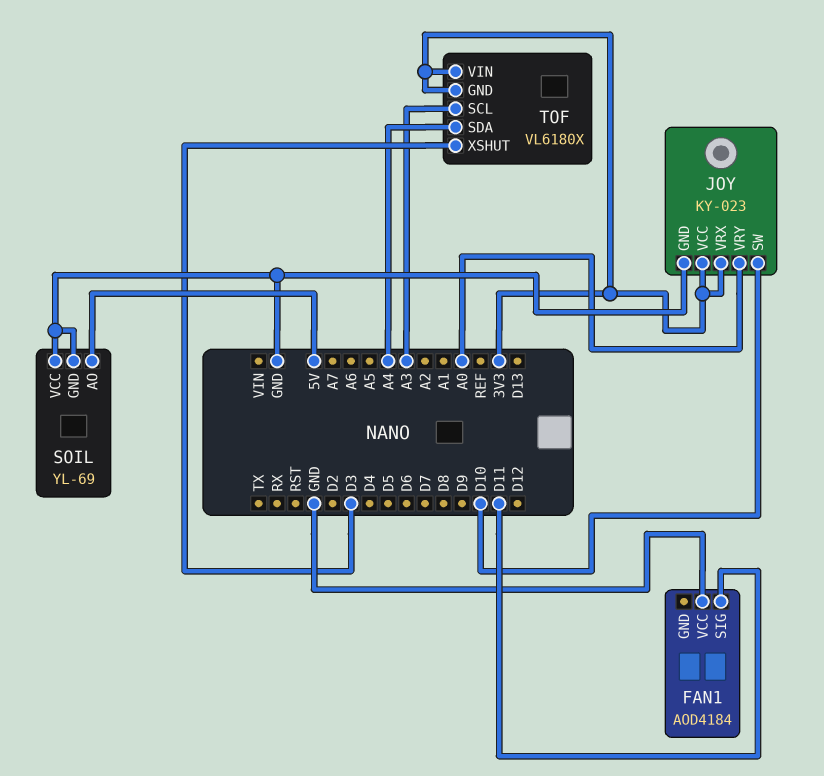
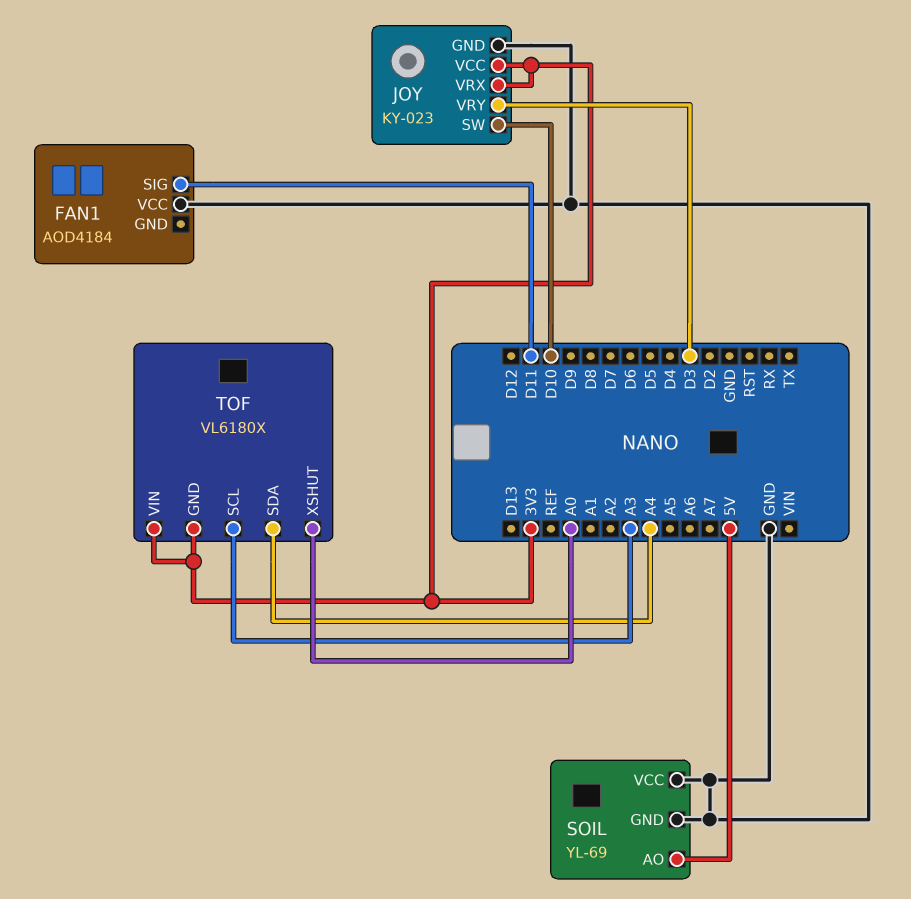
JOY pin VRY: A0 -> D3
TOF pin XSHUT: D3 -> A0

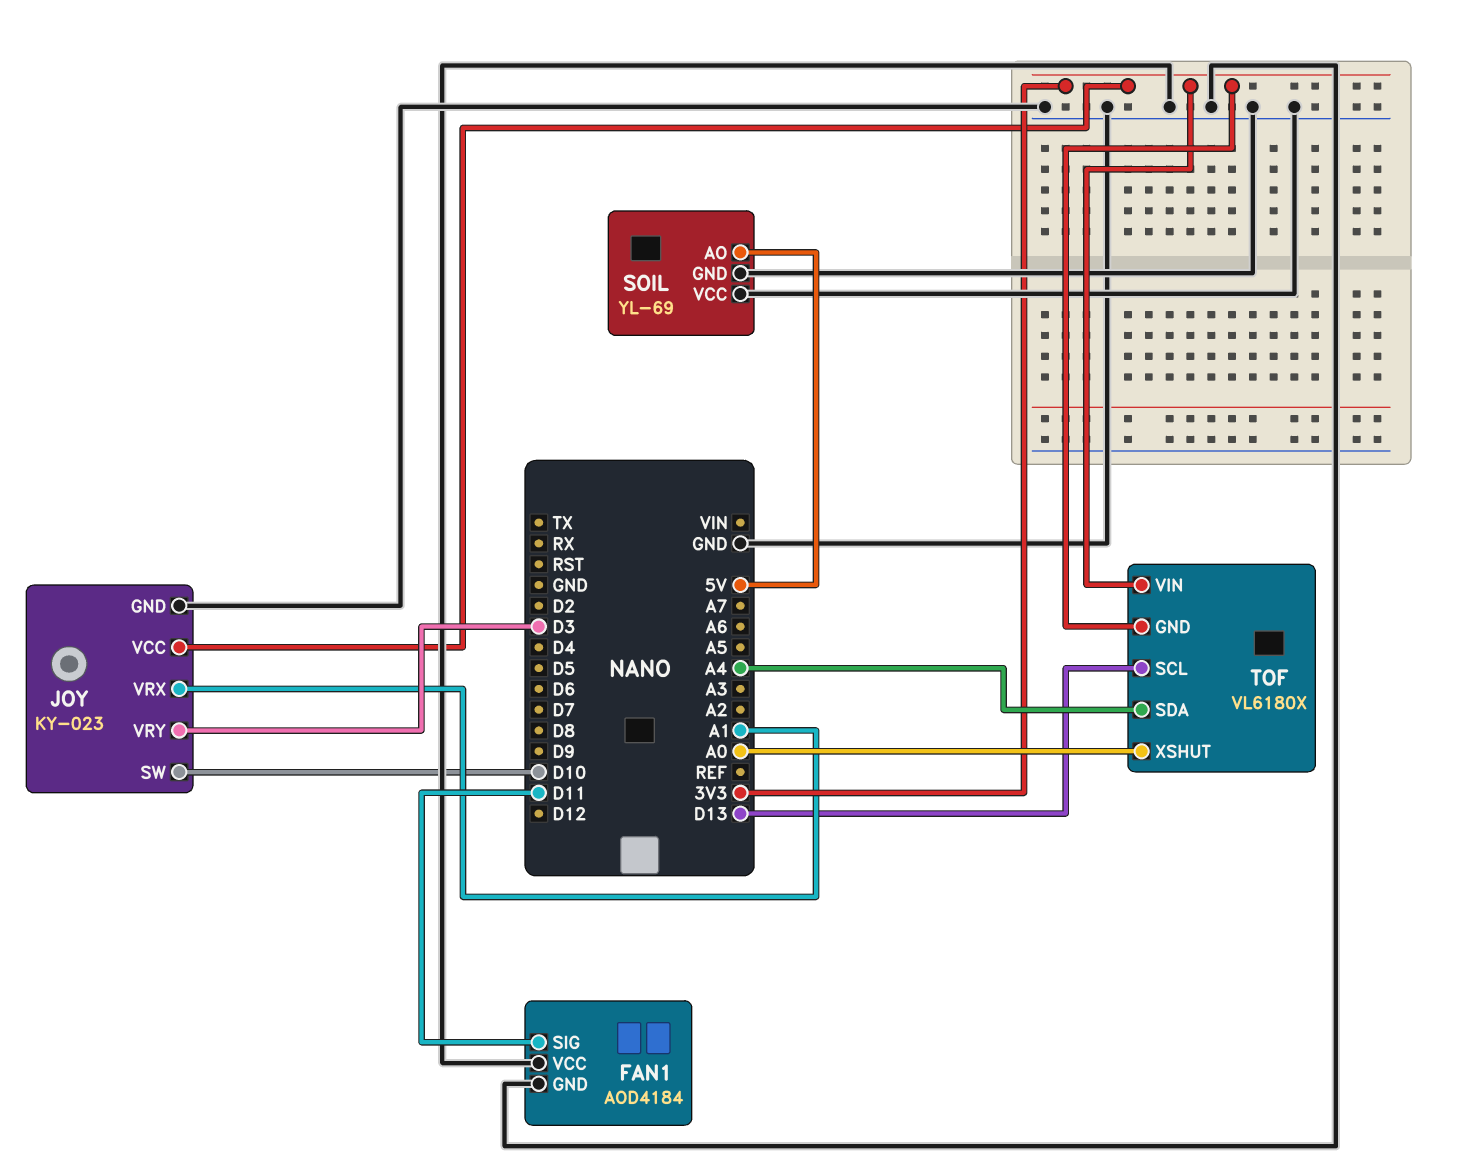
FAN1 pin GND: none -> GND
JOY pin VRX: 3V3 -> A1
TOF pin SCL: A3 -> D13

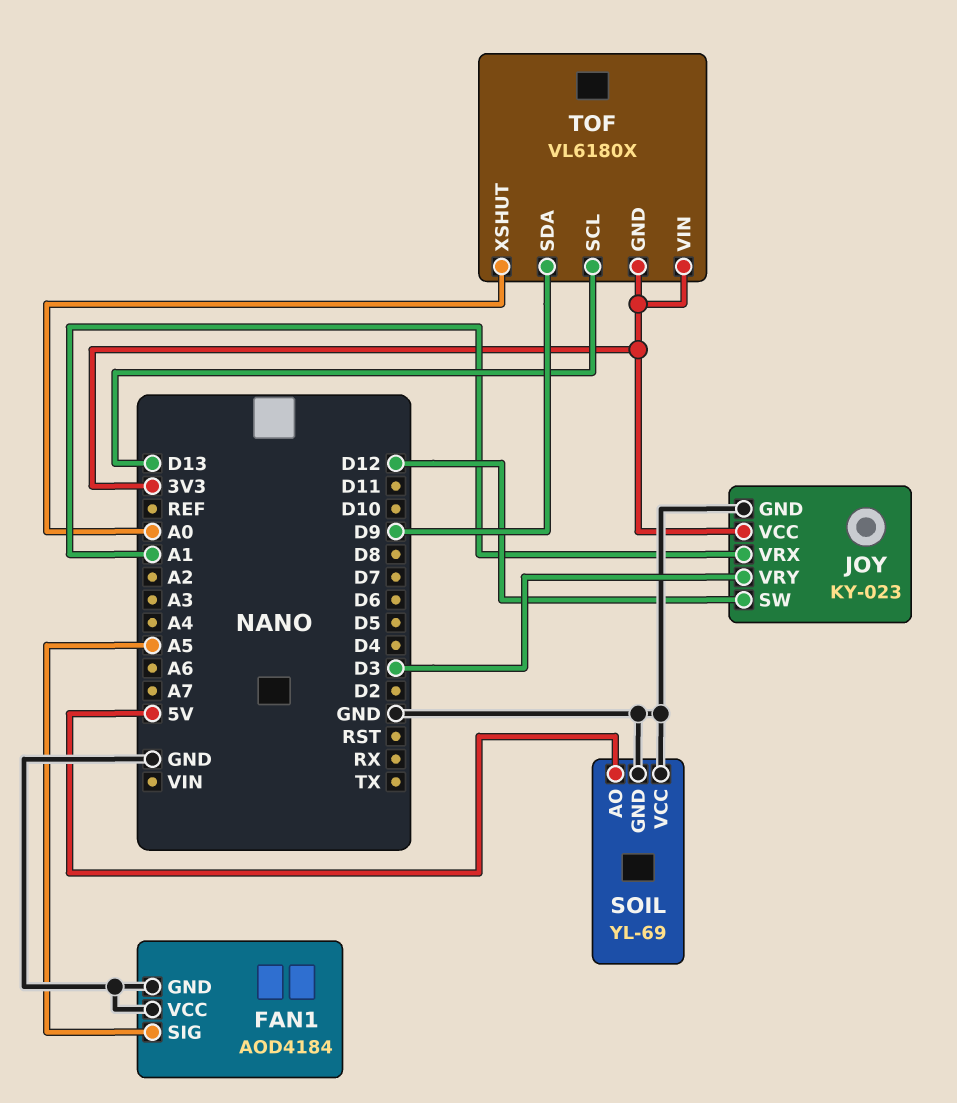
FAN1 pin SIG: D11 -> A5
JOY pin SW: D10 -> D12
TOF pin SDA: A4 -> D9

